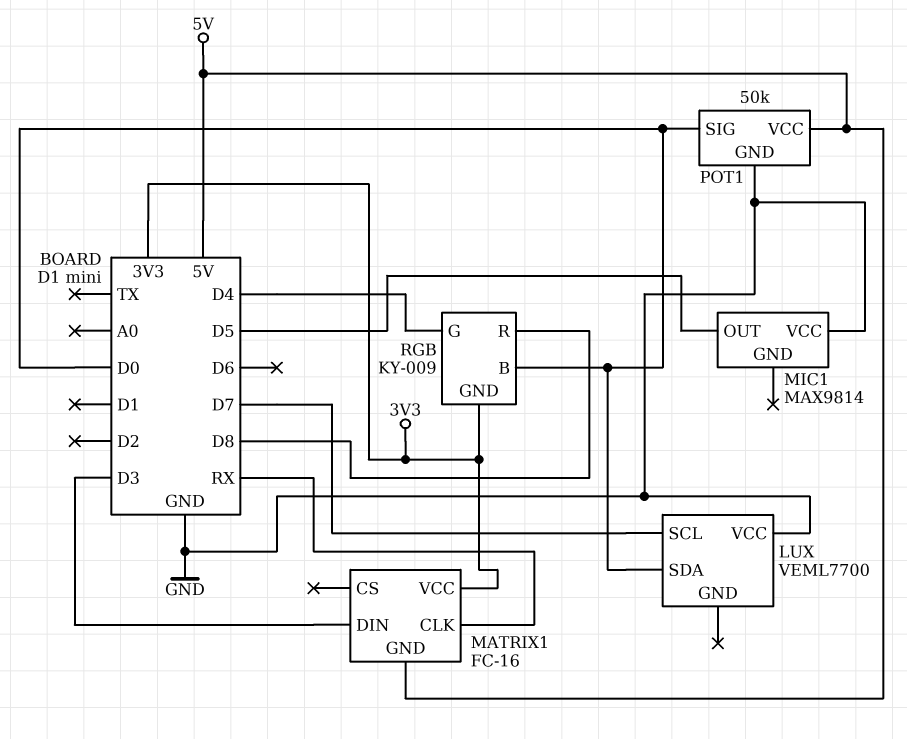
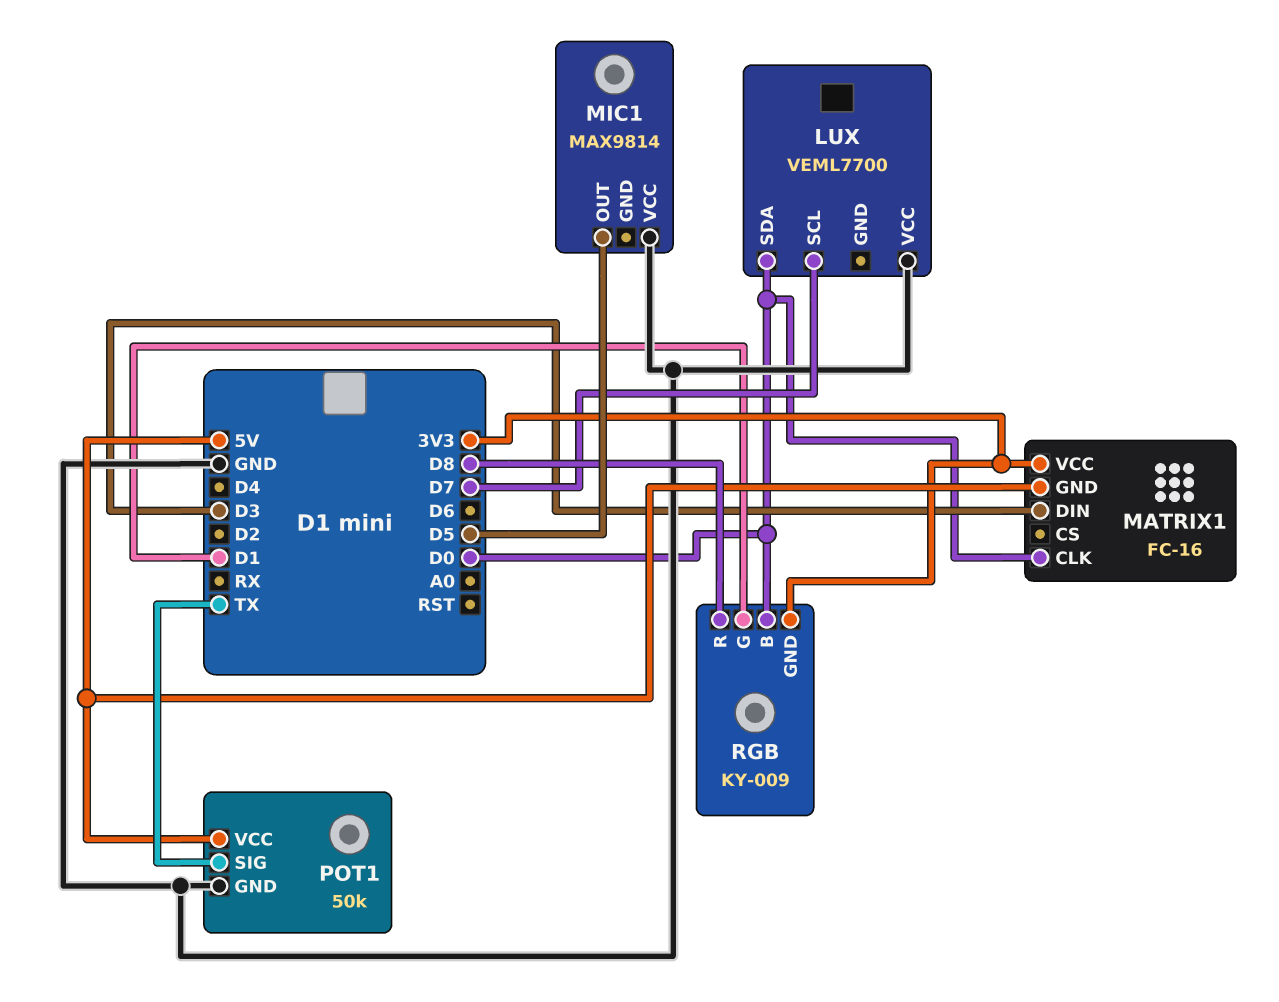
MATRIX1 pin CLK: RX -> D0
POT1 pin SIG: D0 -> TX
RGB pin G: D4 -> D1

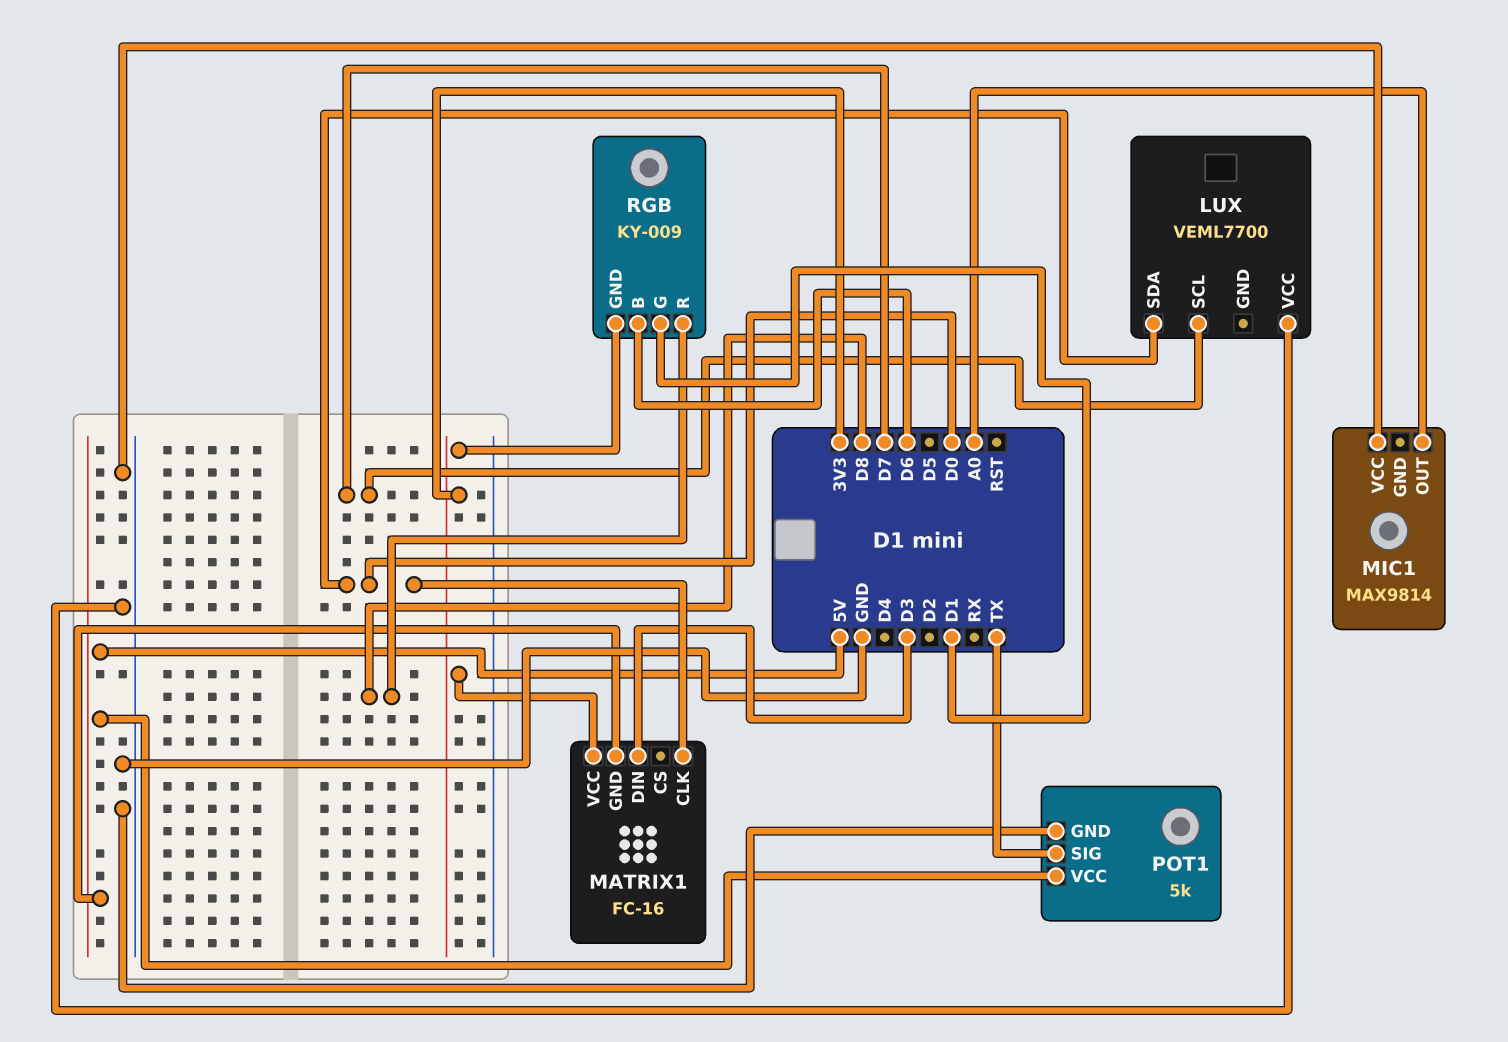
MIC1 pin OUT: D5 -> A0
POT1: 50k -> 5k
RGB pin B: D0 -> D6

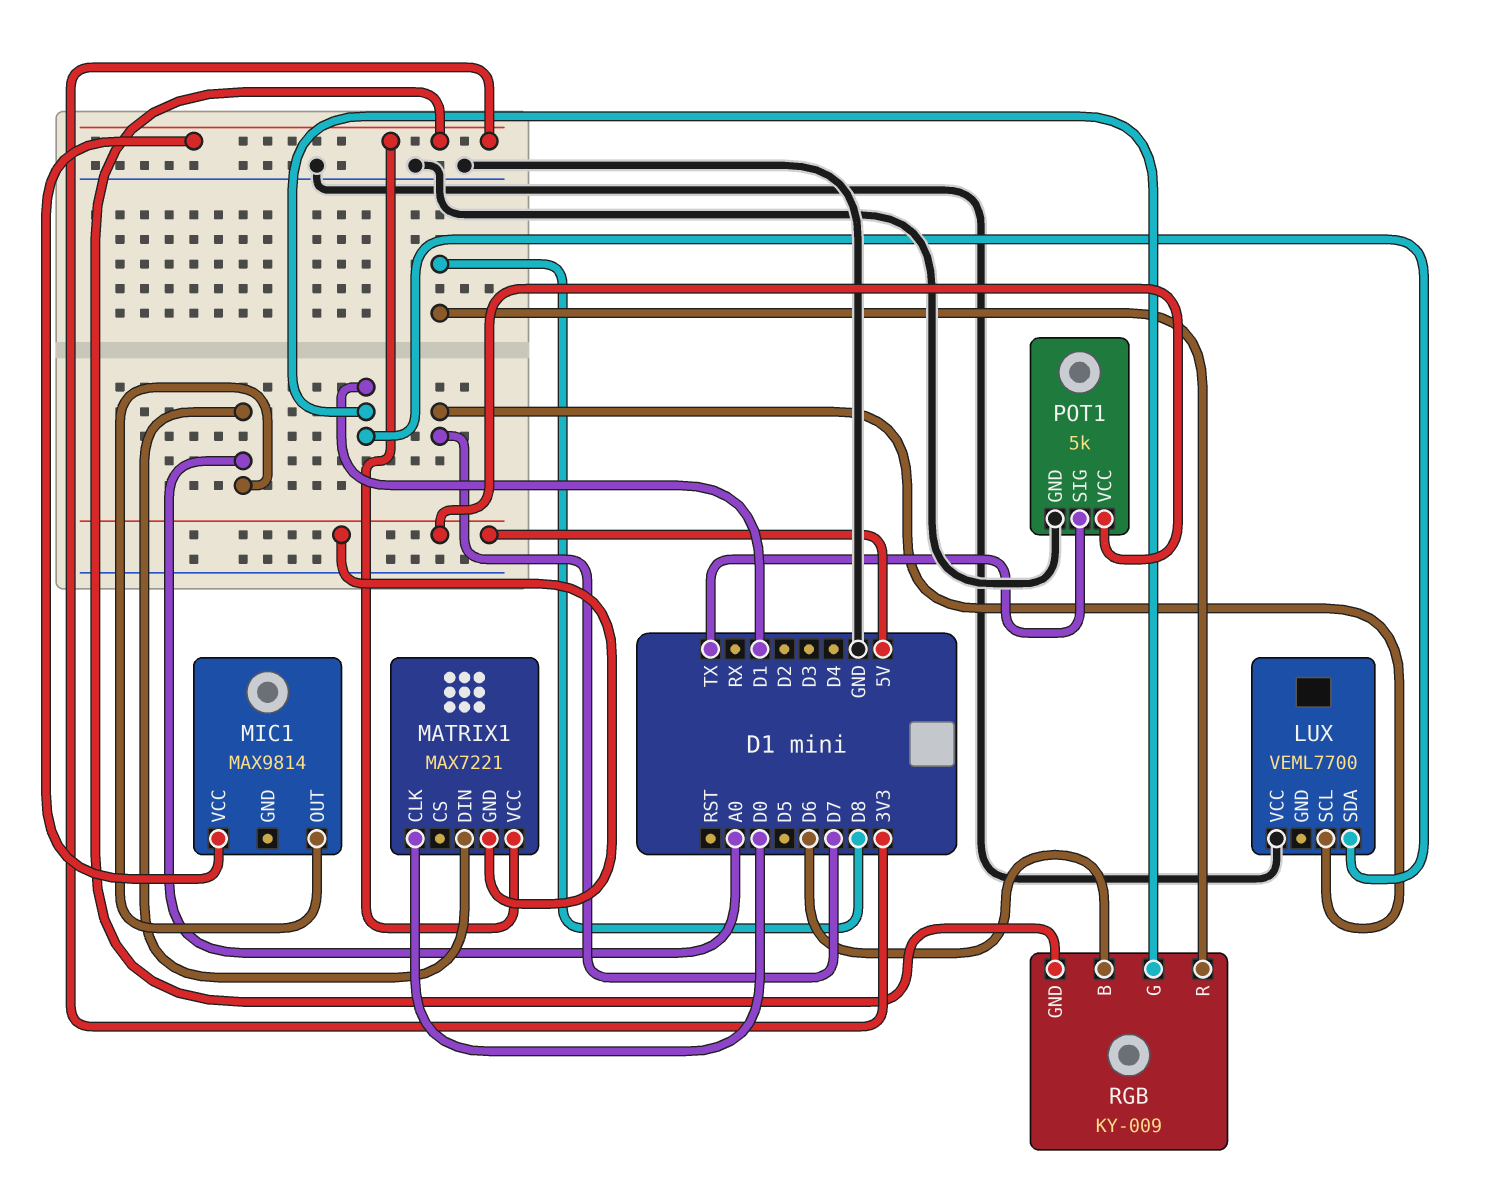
LUX pin SDA: D0 -> D1
MATRIX1: FC-16 -> MAX7221
MATRIX1 pin DIN: D3 -> A0
MIC1 pin VCC: GND -> 3V3

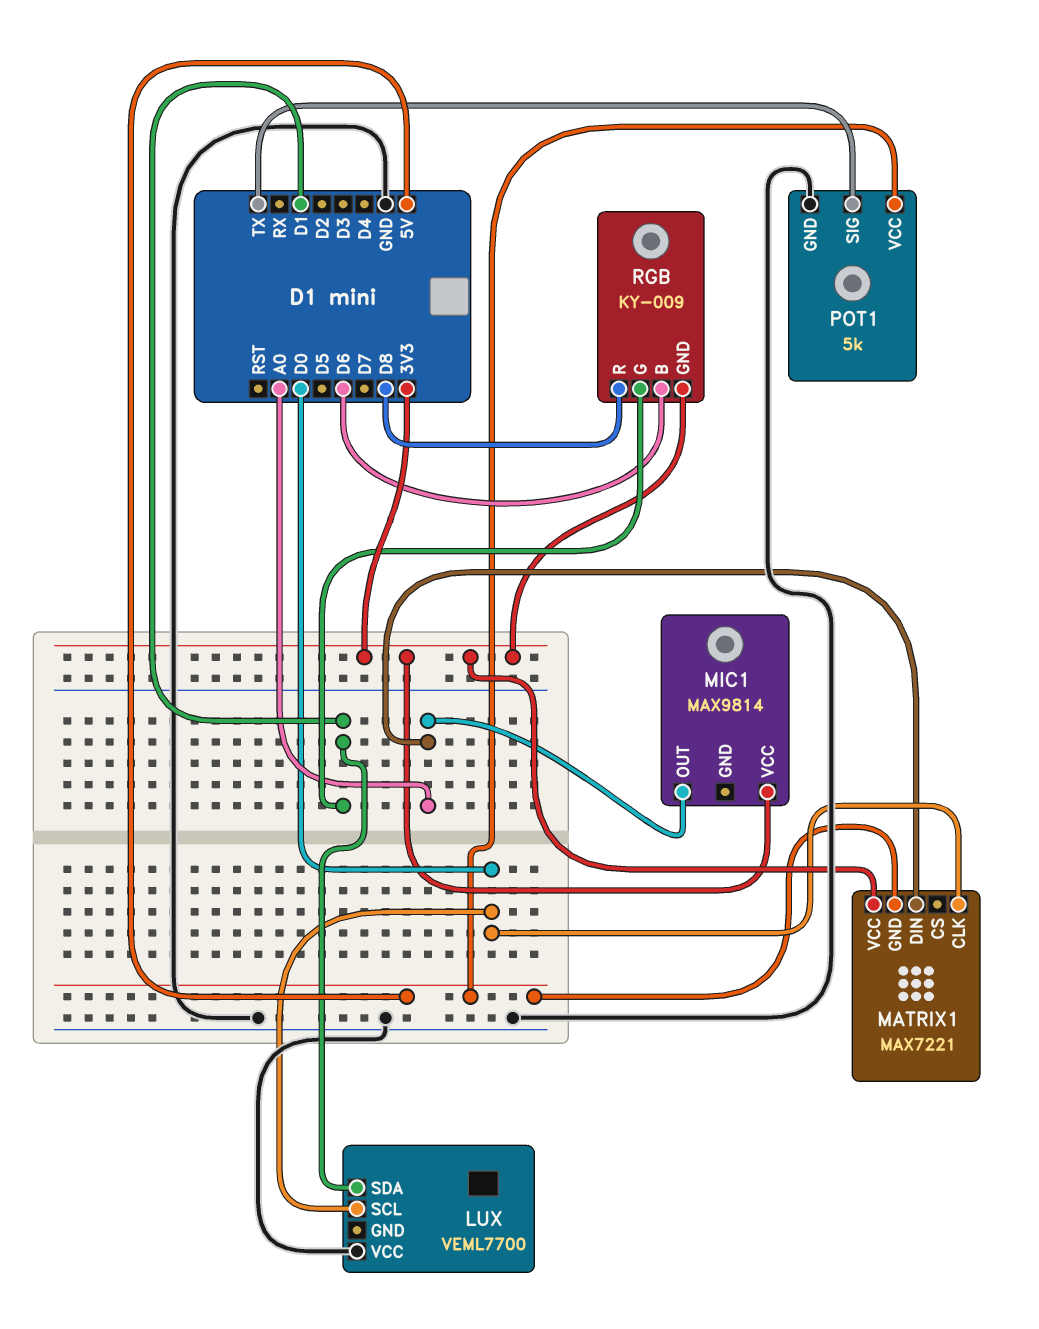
LUX pin SCL: D7 -> D0

